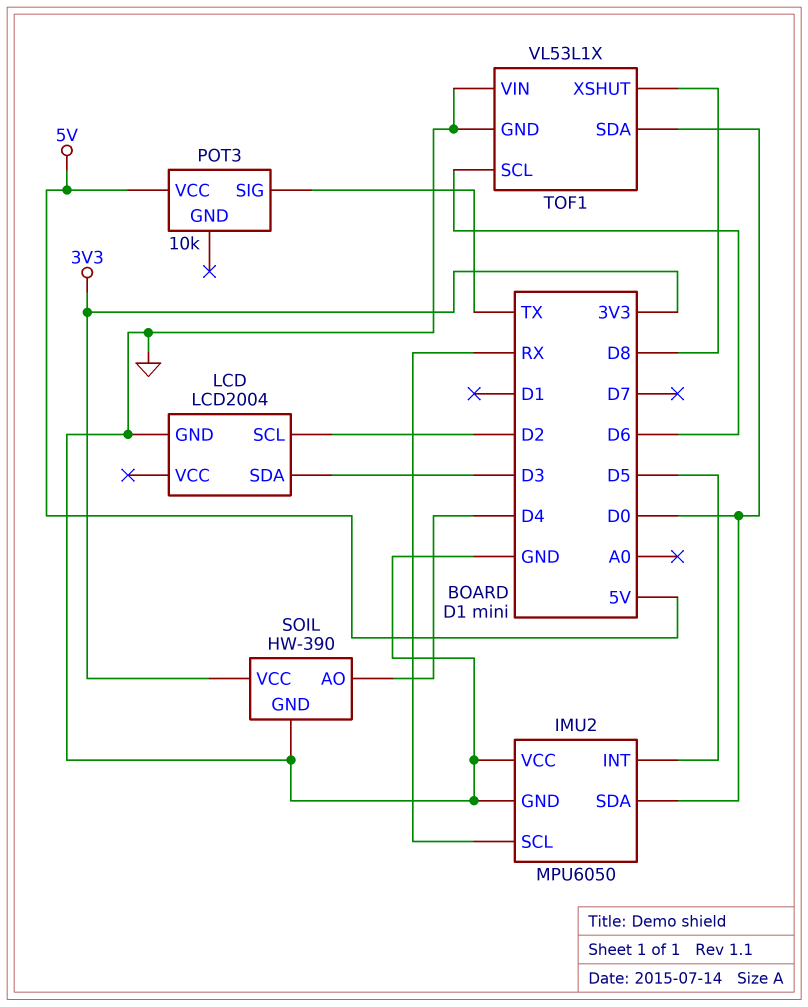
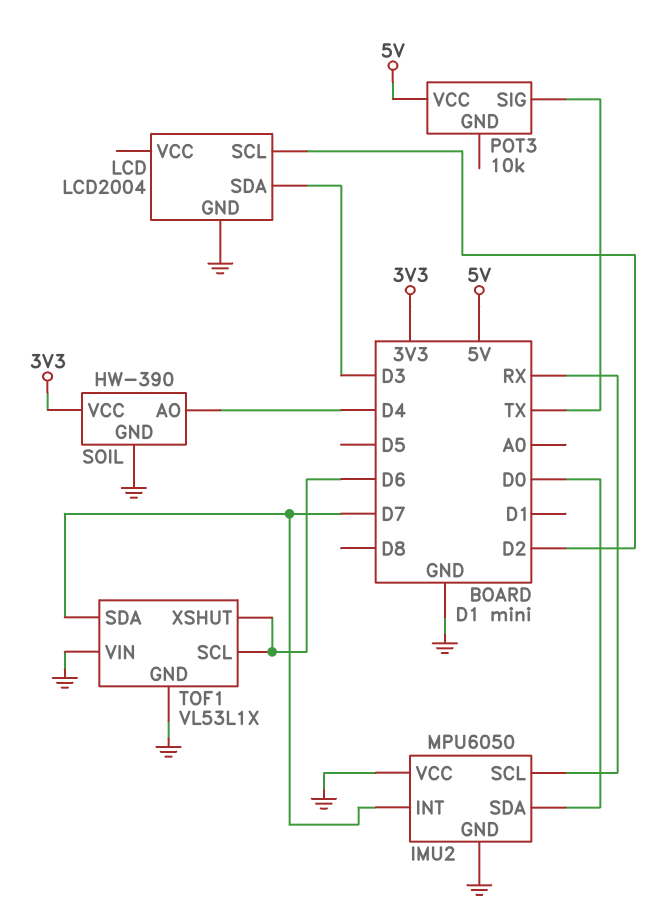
IMU2 pin INT: D5 -> D7
TOF1 pin SDA: D0 -> D7
TOF1 pin XSHUT: D8 -> D6

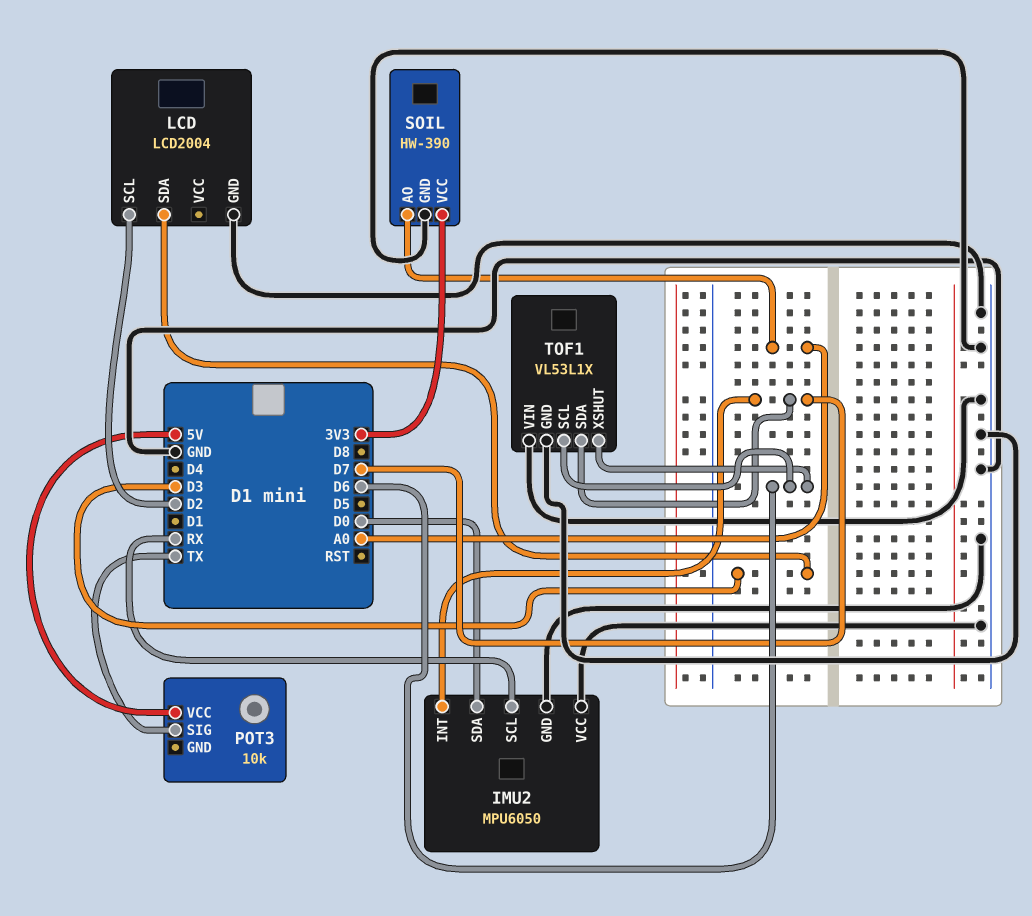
SOIL pin AO: D4 -> A0

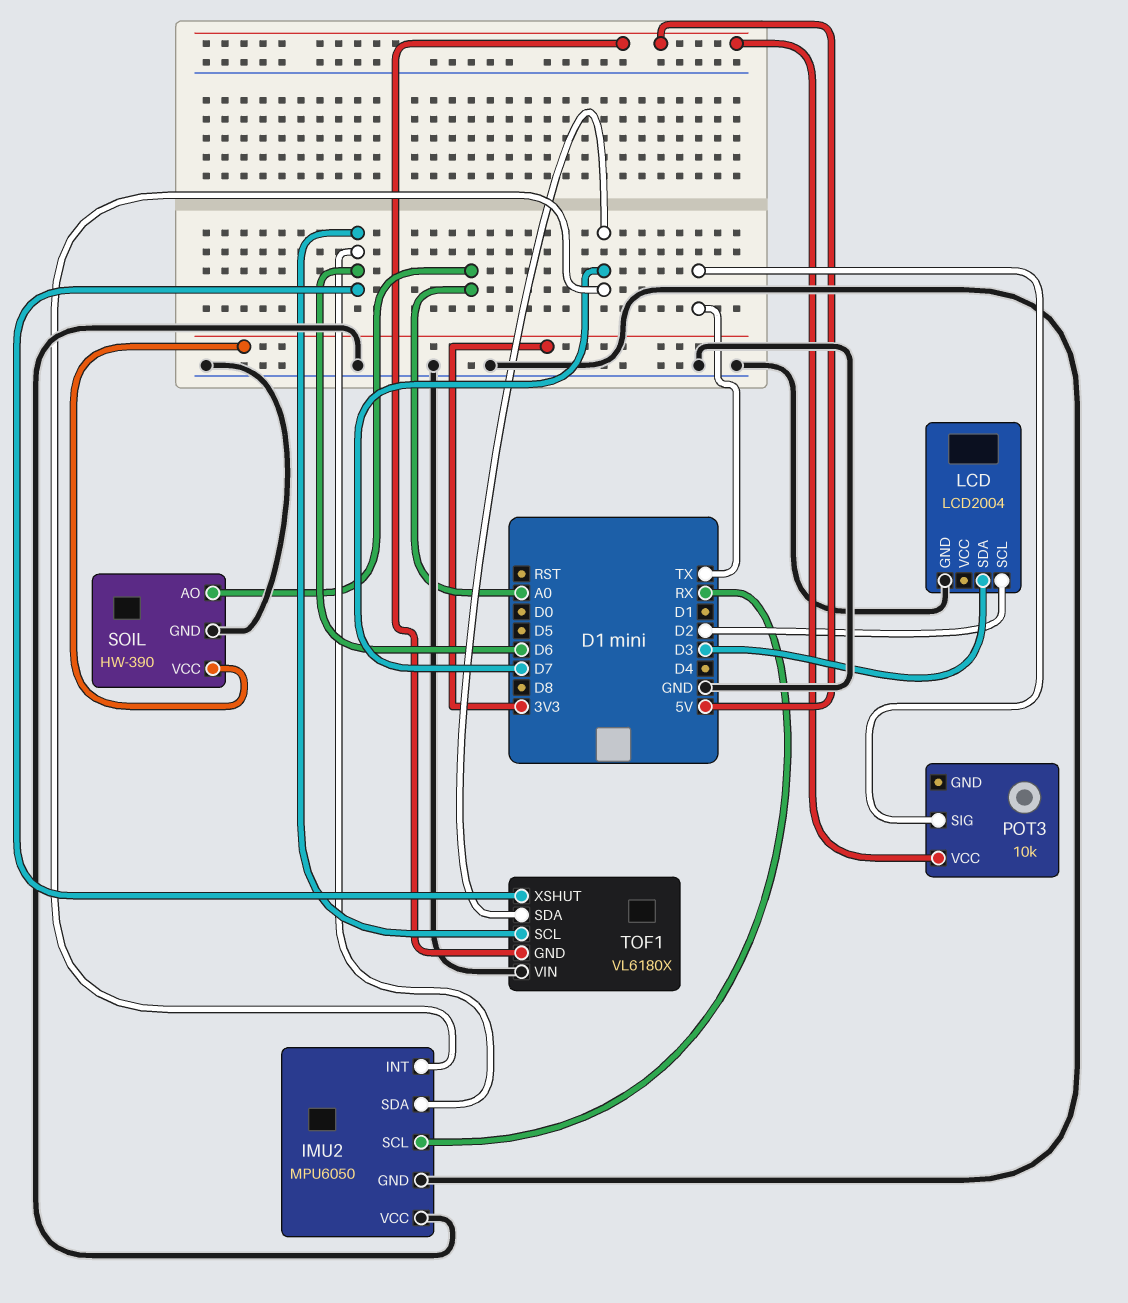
IMU2 pin SDA: D0 -> D6
TOF1: VL53L1X -> VL6180X
TOF1 pin GND: GND -> 5V

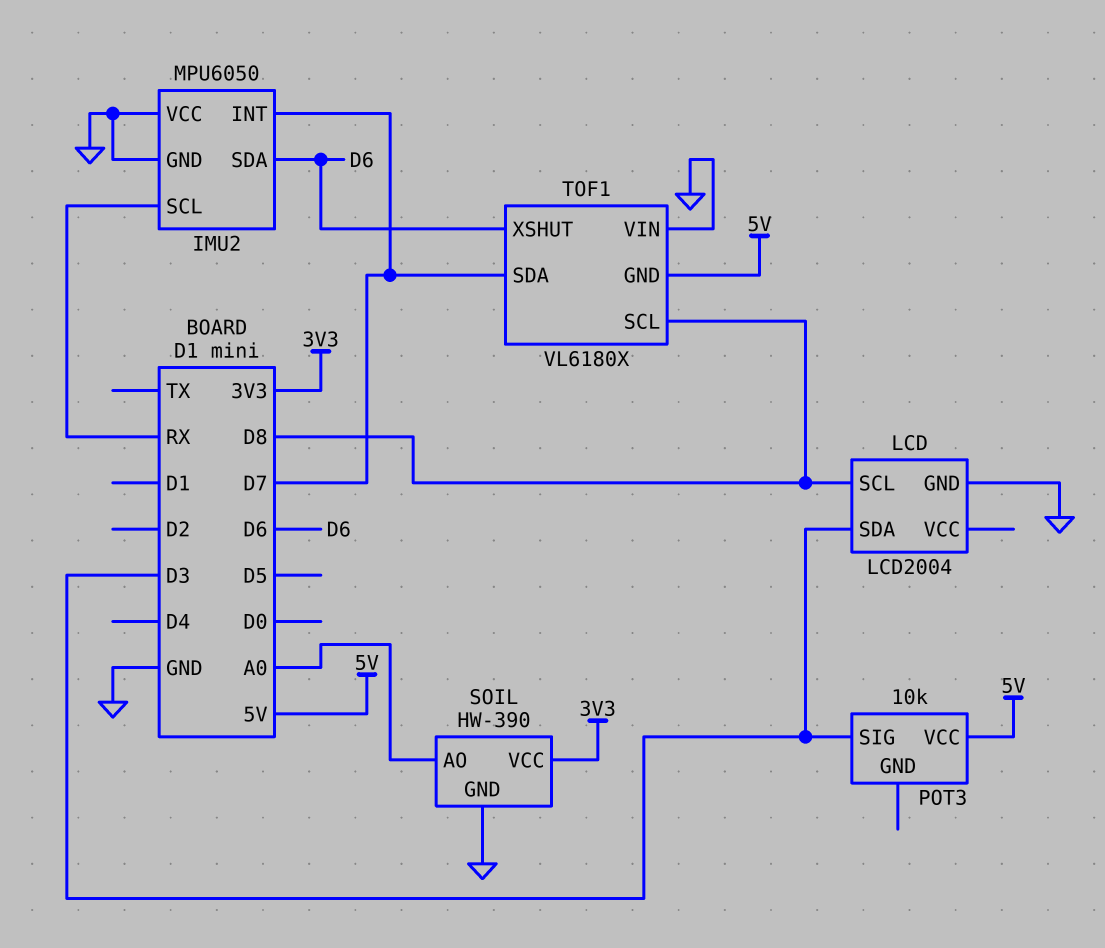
LCD pin SCL: D2 -> D8
POT3 pin SIG: TX -> D3
TOF1 pin SCL: D6 -> D8

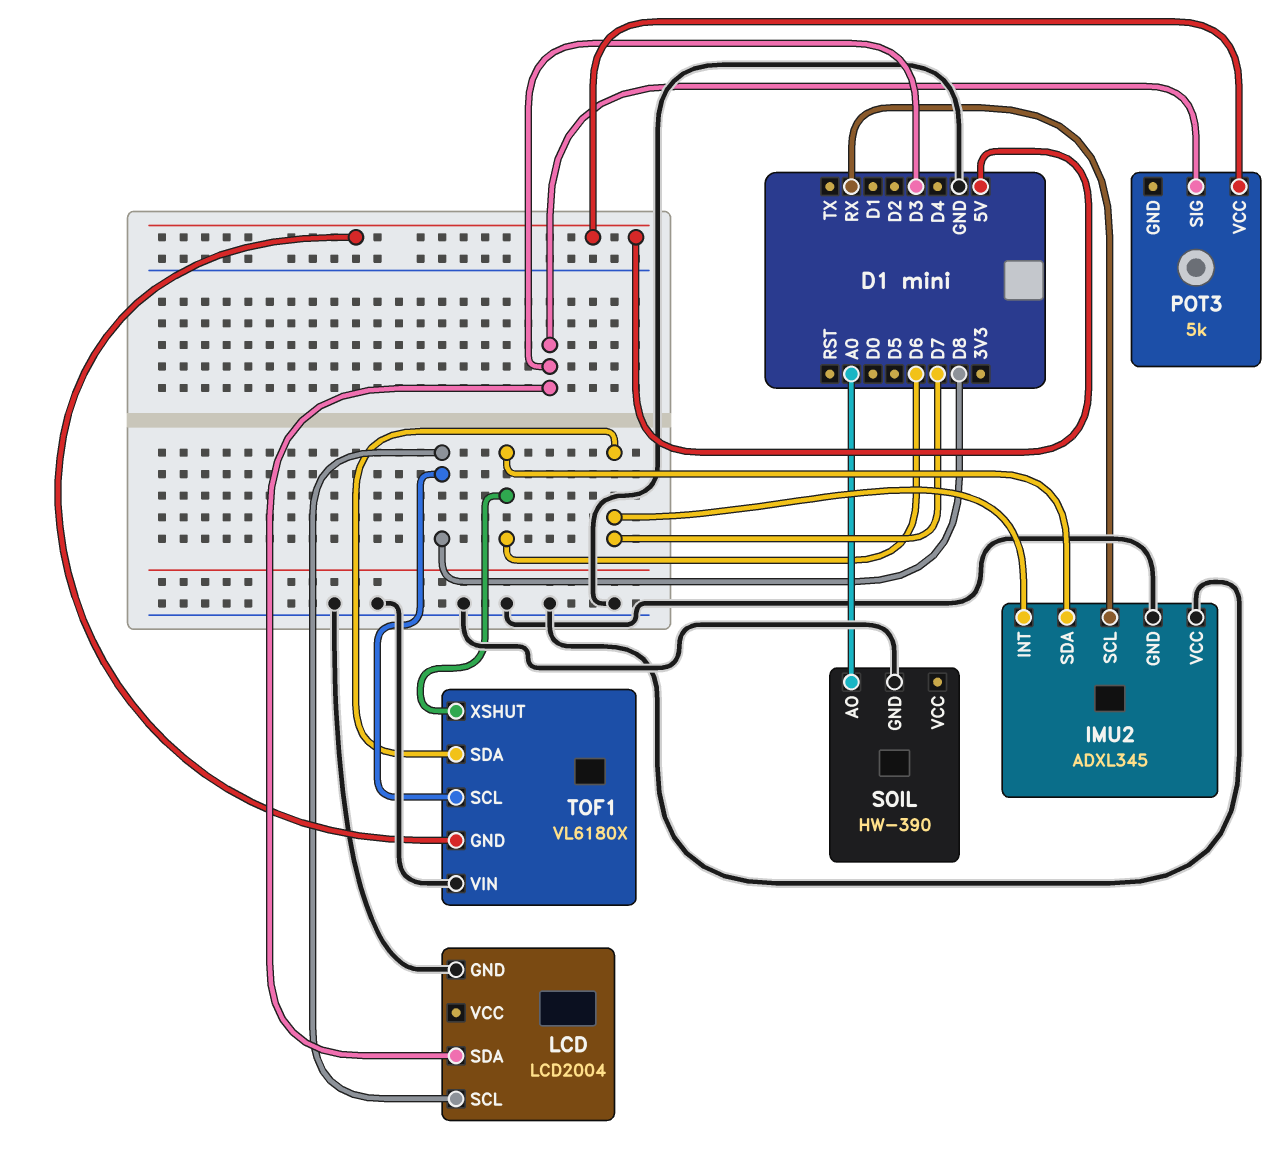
IMU2: MPU6050 -> ADXL345
POT3: 10k -> 5k
SOIL pin VCC: 3V3 -> none

